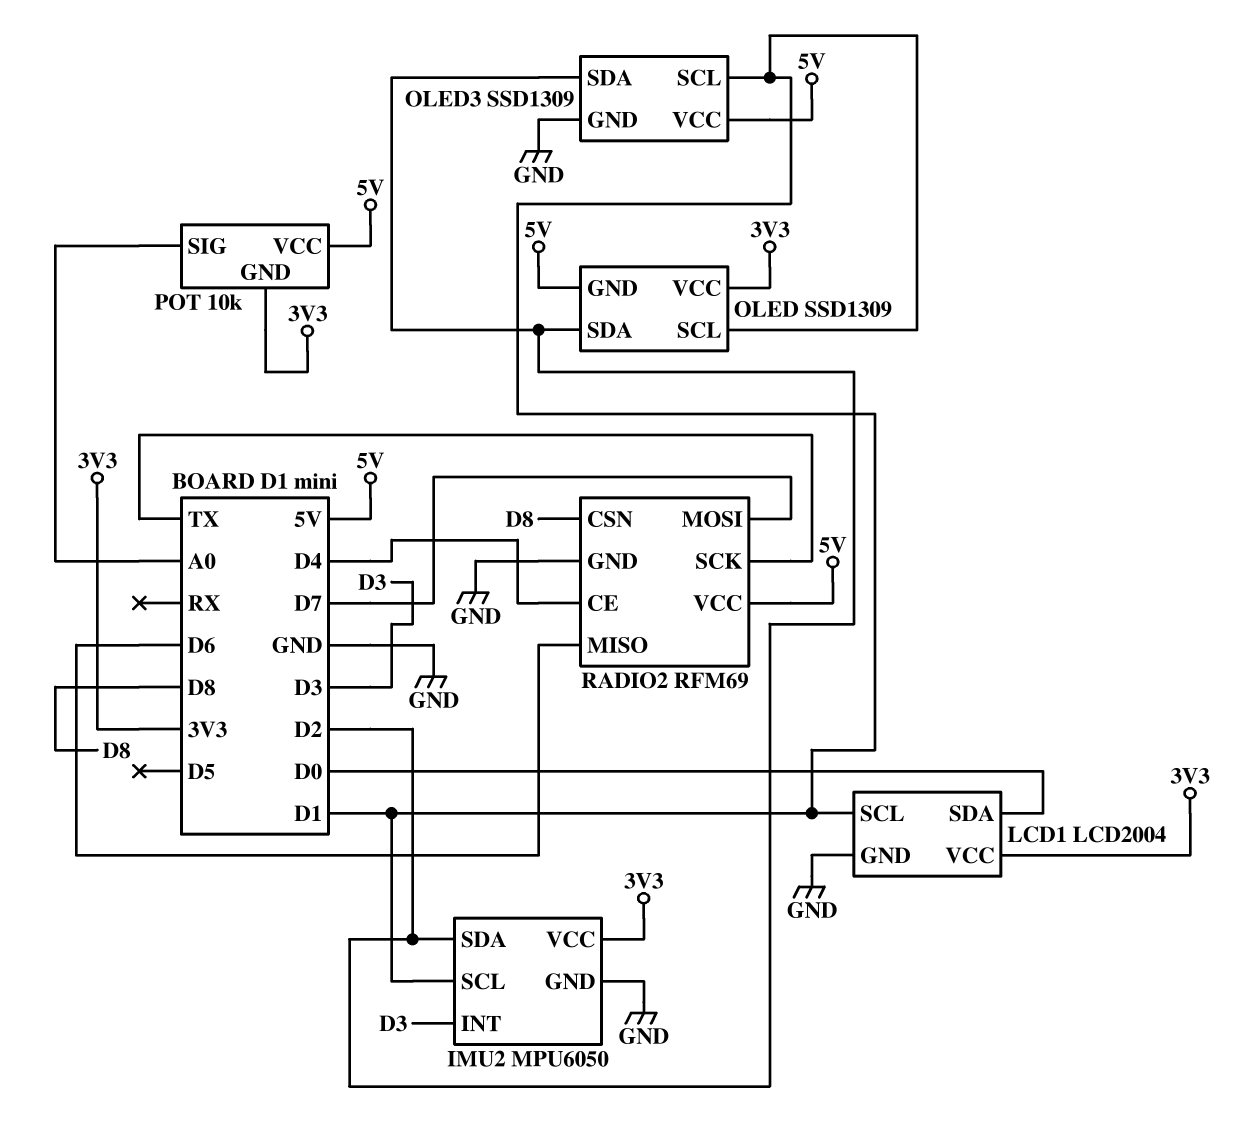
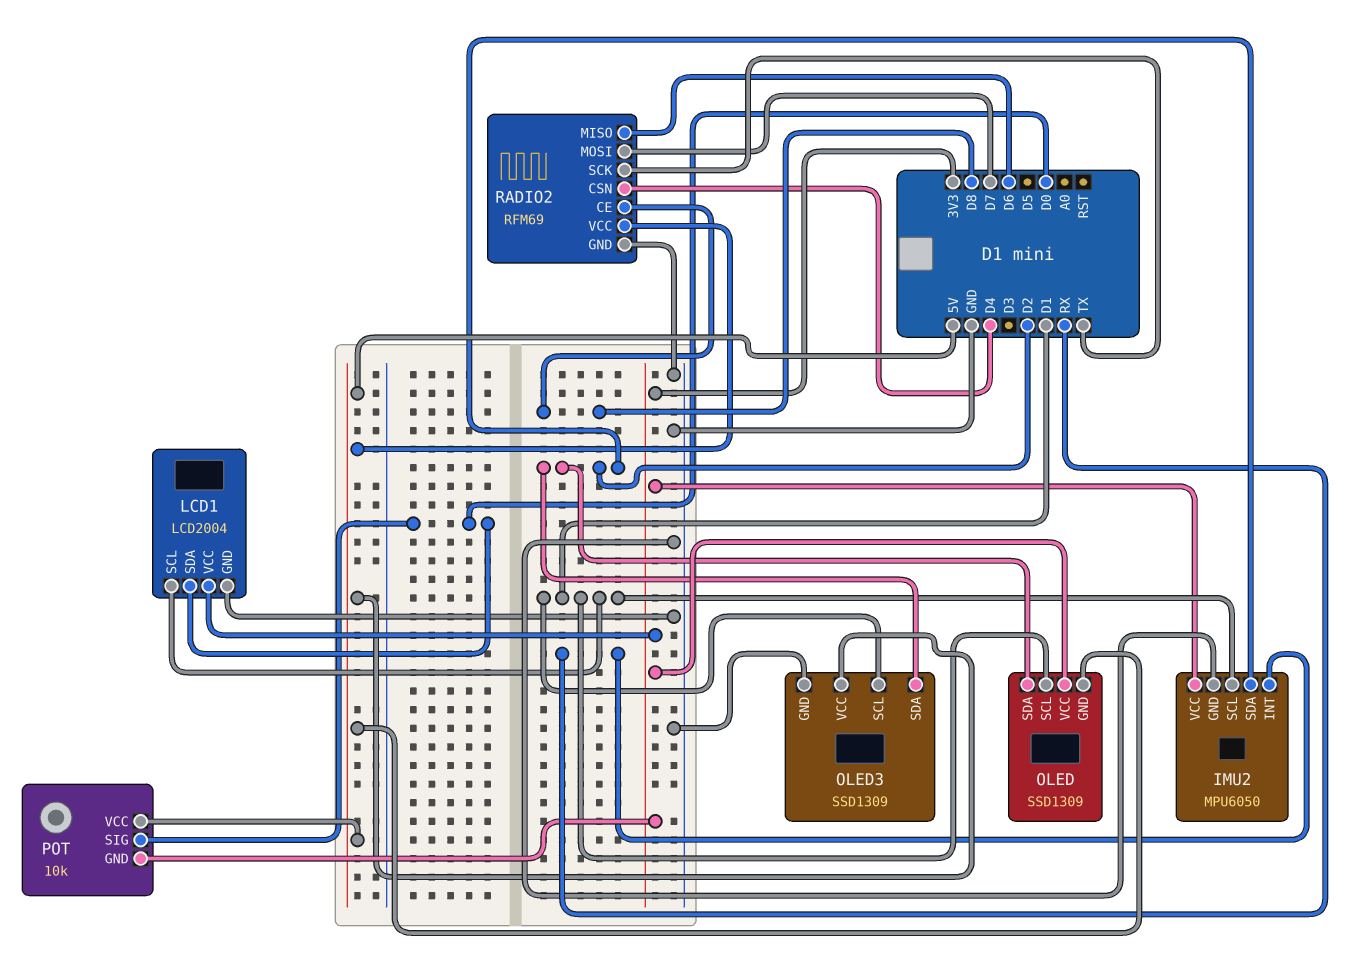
IMU2 pin INT: D3 -> RX
POT pin SIG: A0 -> D0
RADIO2 pin CE: D4 -> D8
RADIO2 pin CSN: D8 -> D4

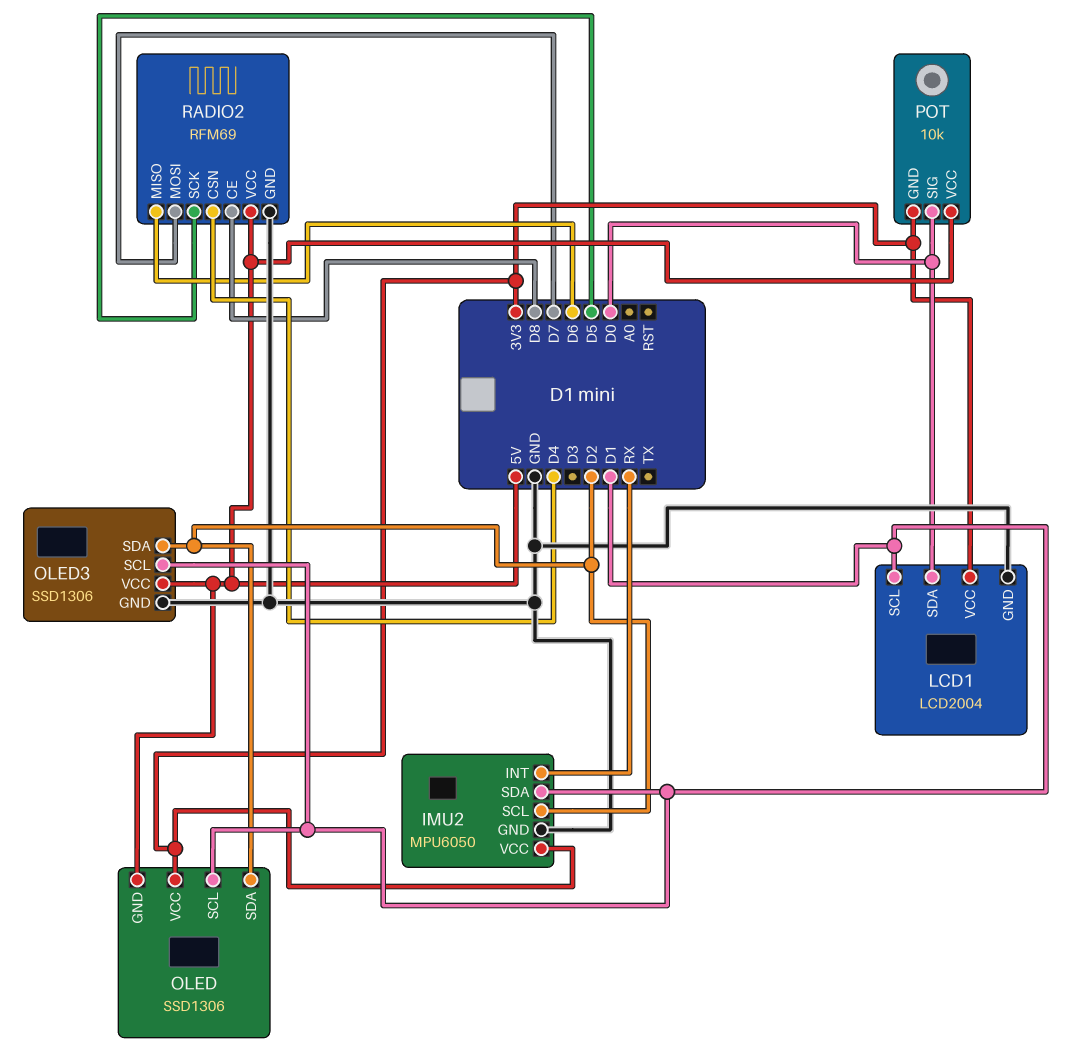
IMU2 pin SCL: D1 -> D2
IMU2 pin SDA: D2 -> D1
OLED: SSD1309 -> SSD1306
OLED3: SSD1309 -> SSD1306
RADIO2 pin SCK: TX -> D5

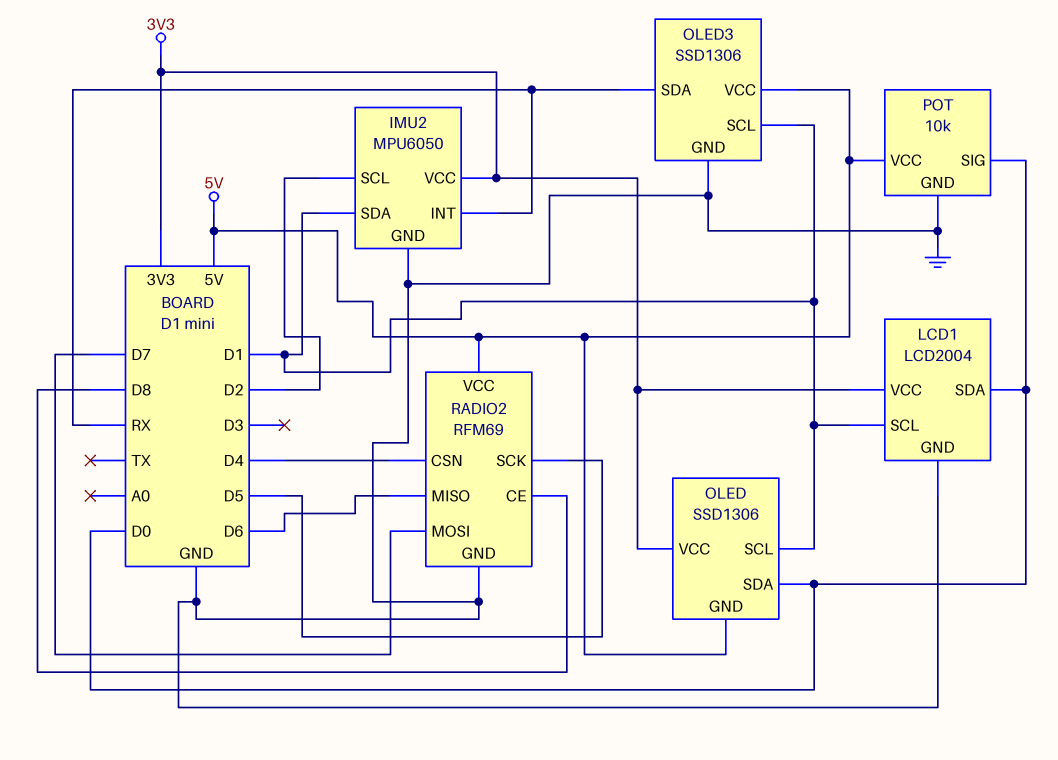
OLED pin SDA: D2 -> D0
OLED3 pin SDA: D2 -> RX
POT pin GND: 3V3 -> GND

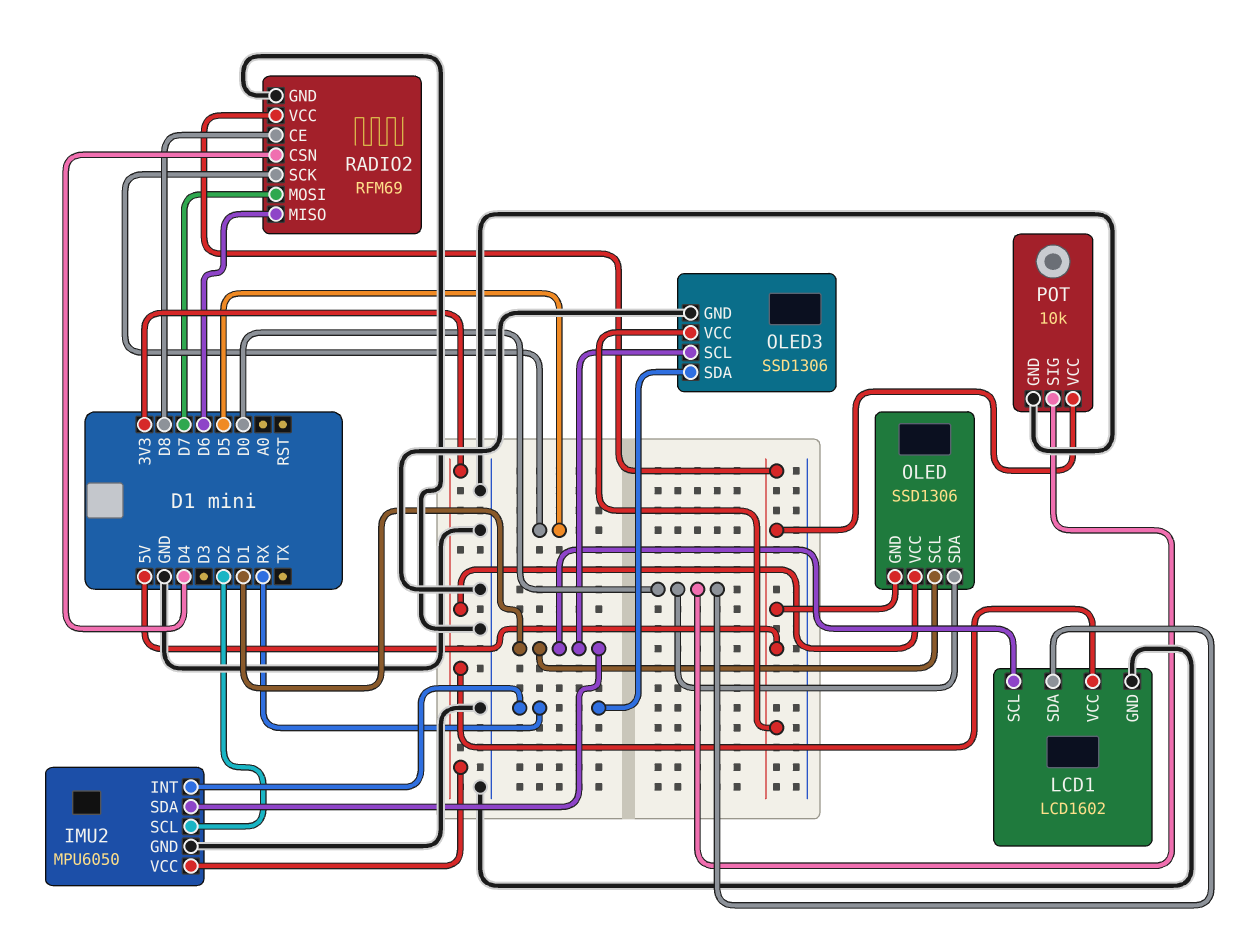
LCD1: LCD2004 -> LCD1602

